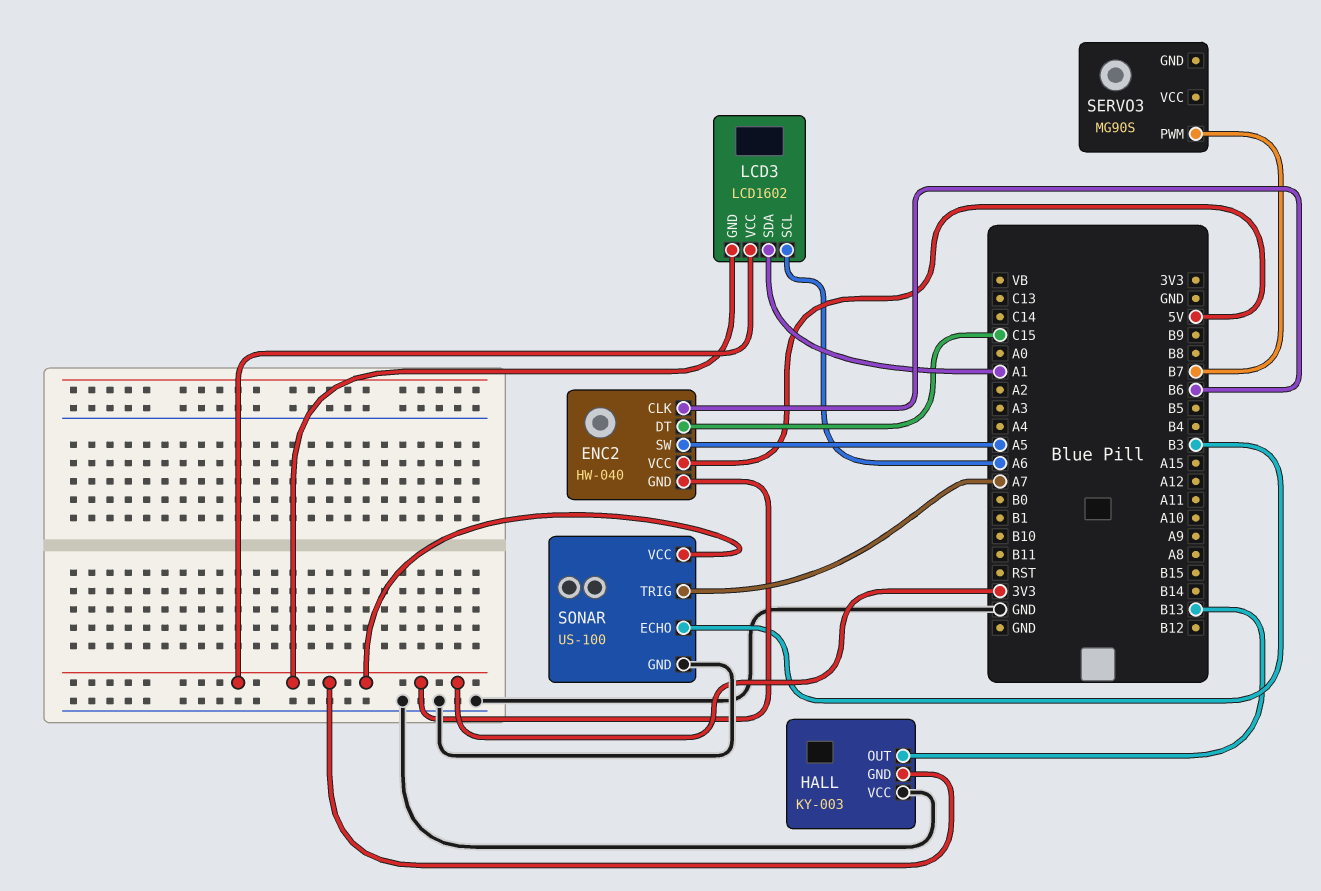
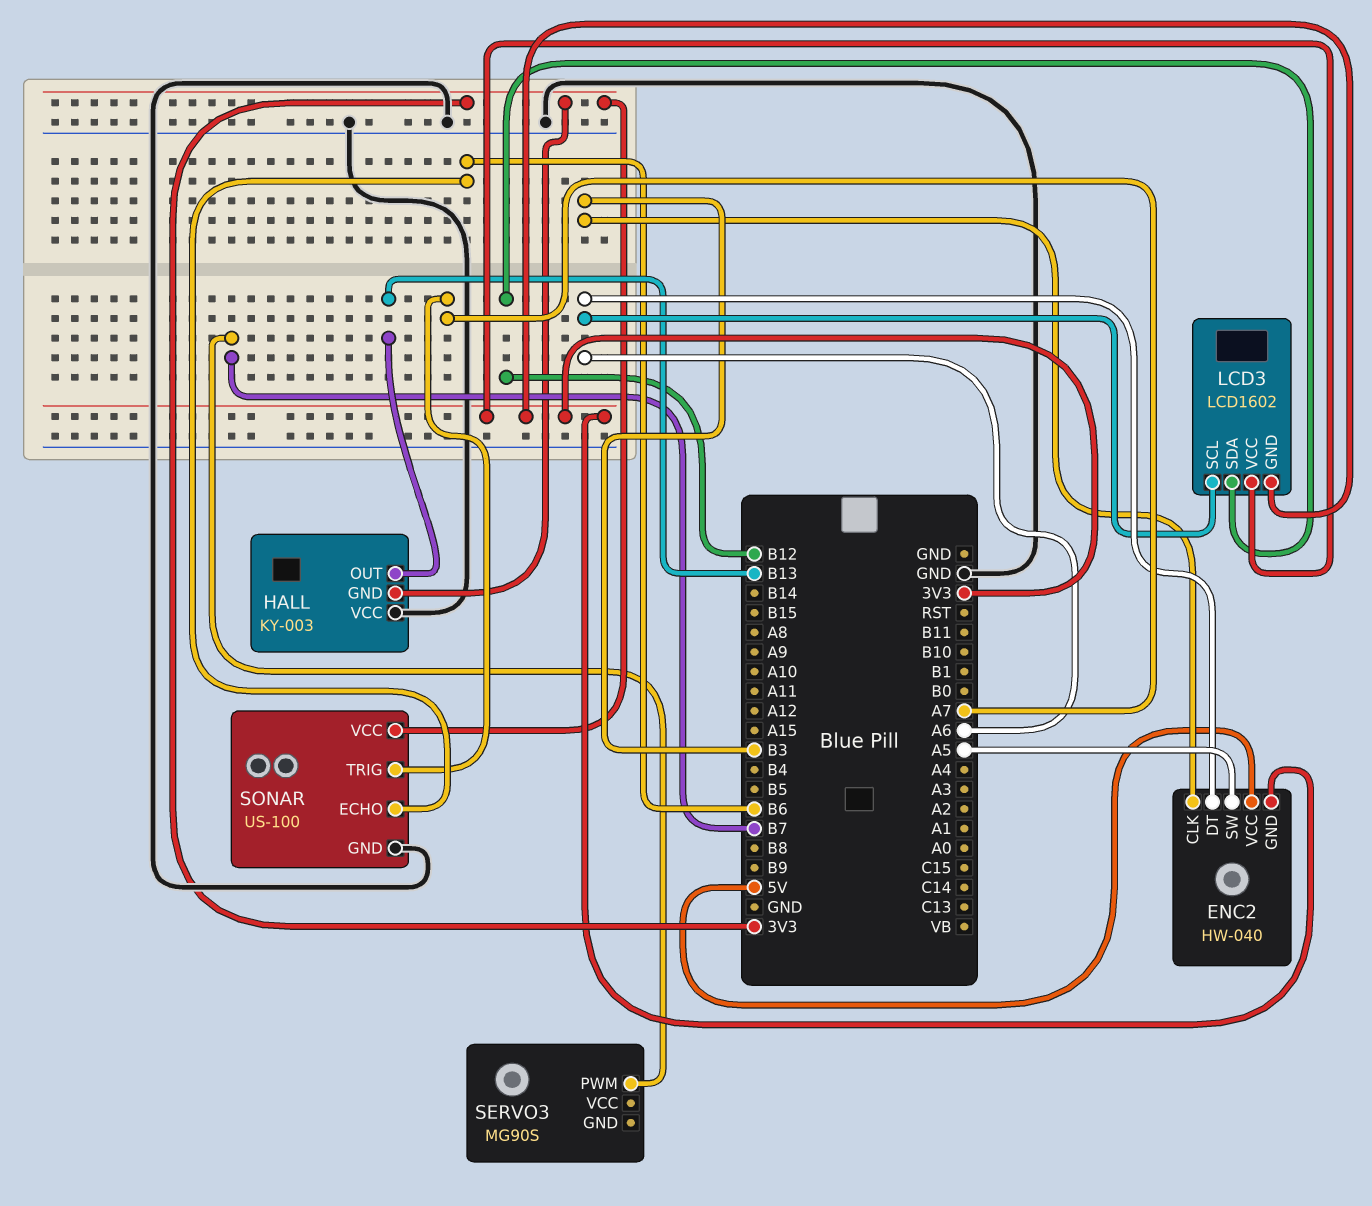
ENC2 pin CLK: B6 -> B3
ENC2 pin DT: C15 -> A6
LCD3 pin SDA: A1 -> B12
SONAR pin ECHO: B3 -> B6

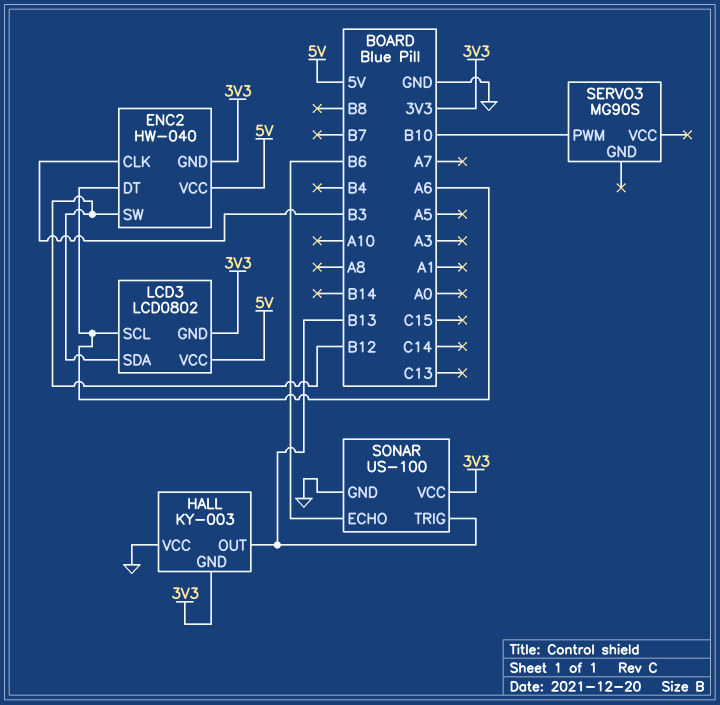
ENC2 pin SW: A5 -> B12
LCD3: LCD1602 -> LCD0802
LCD3 pin VCC: 3V3 -> 5V
SERVO3 pin PWM: B7 -> B10
SONAR pin TRIG: A7 -> B13

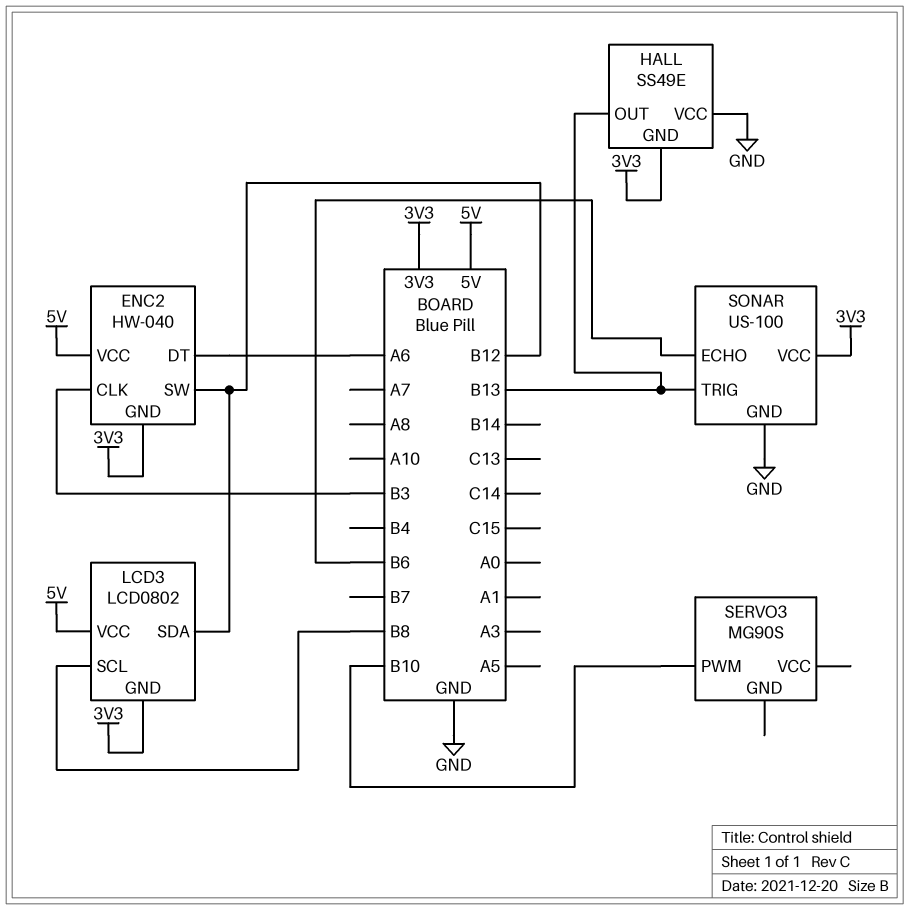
HALL: KY-003 -> SS49E
LCD3 pin SCL: A6 -> B8

